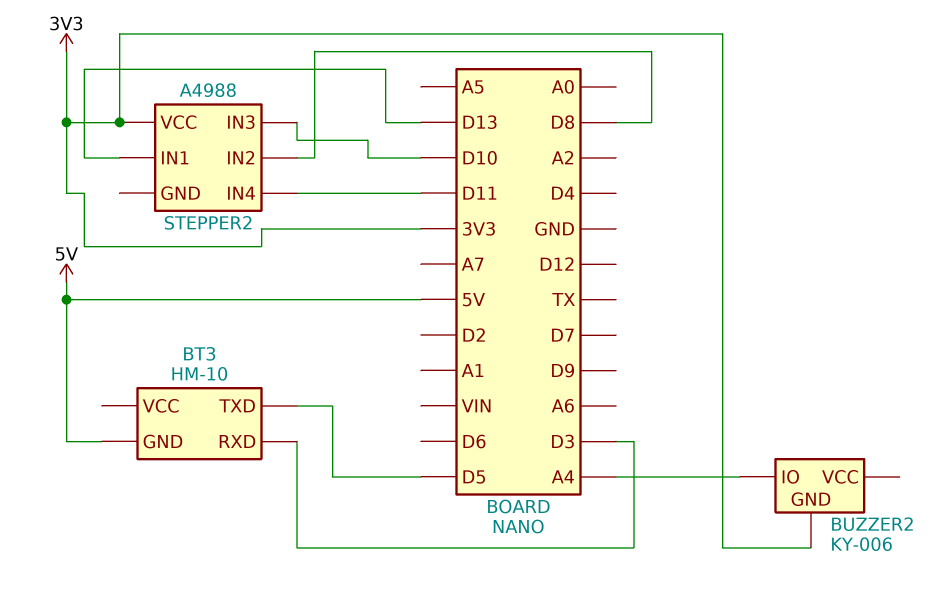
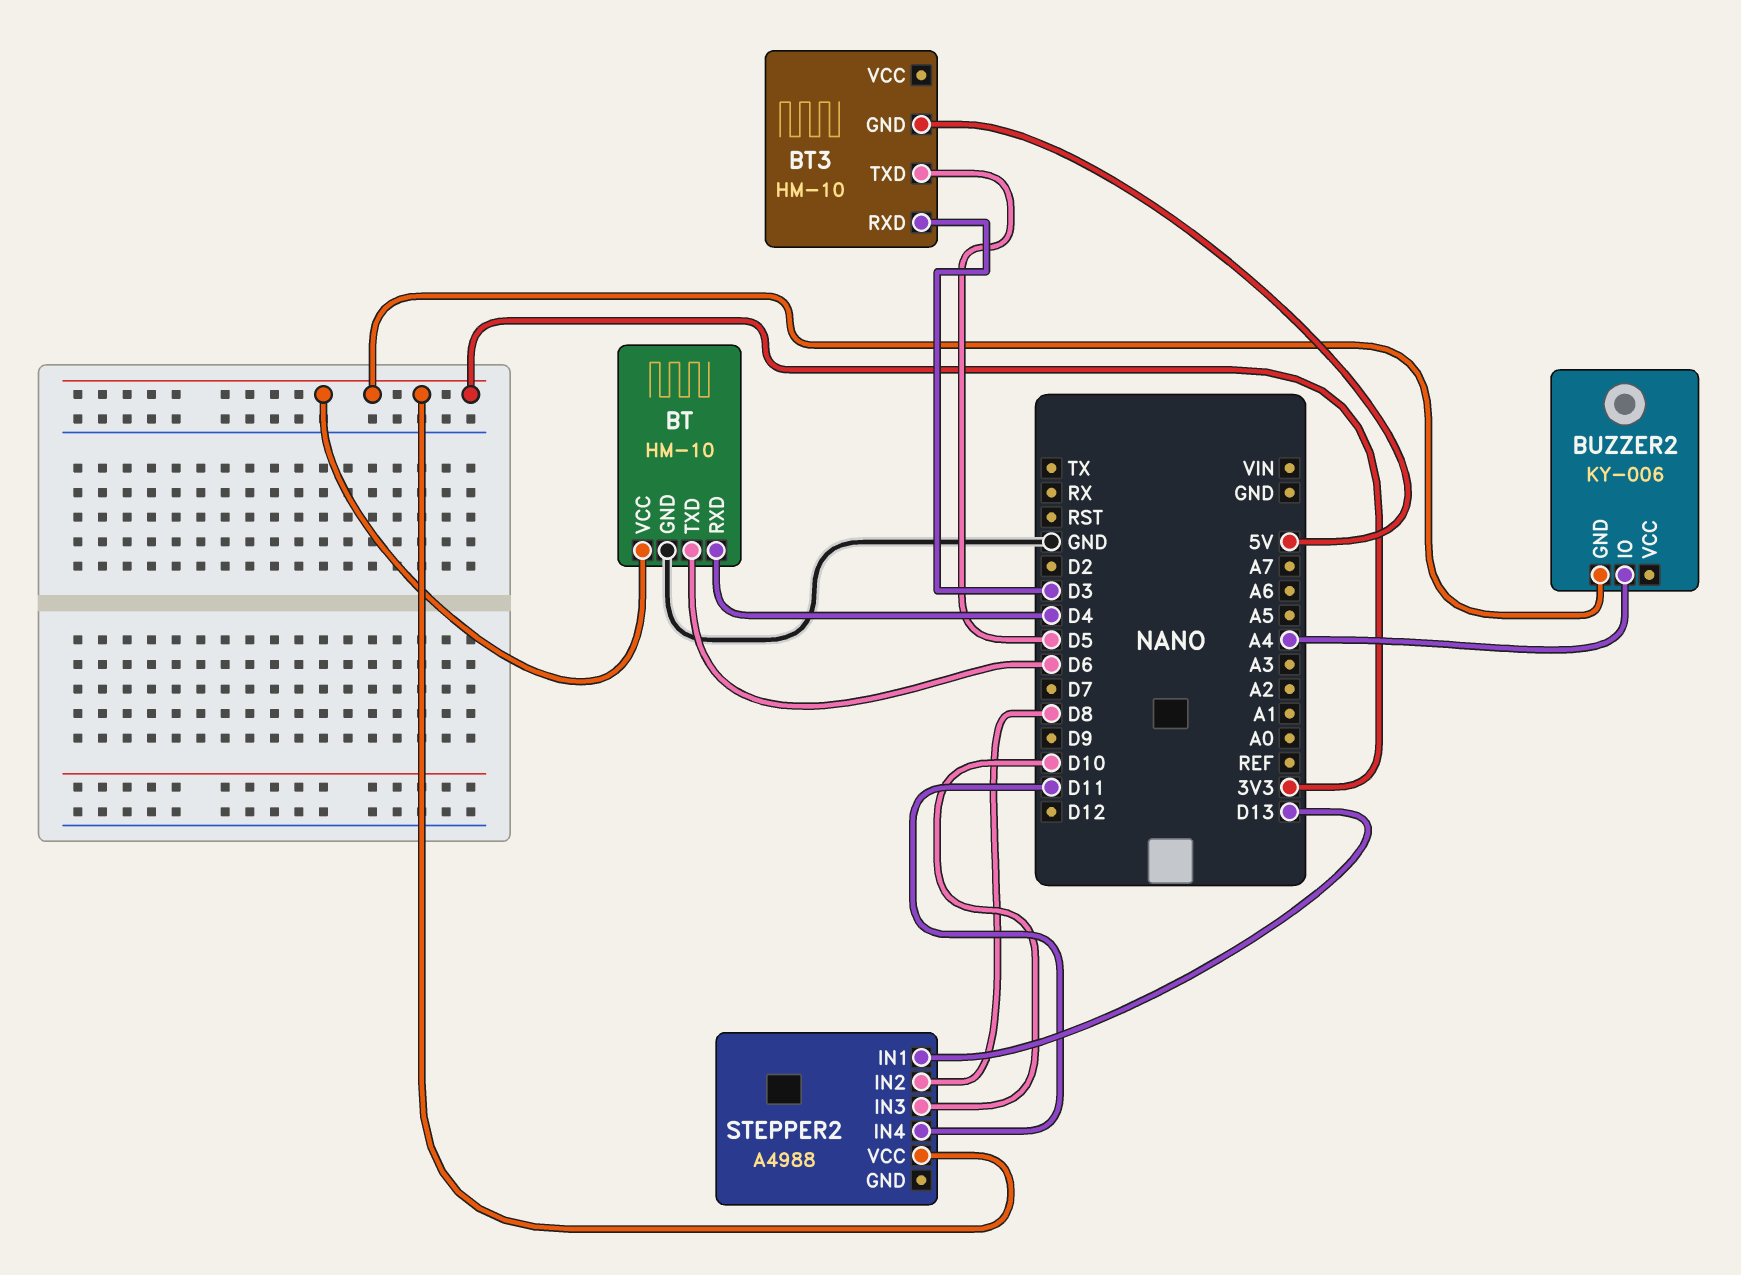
BT: none -> HM-10
BT pin GND: none -> GND
BT pin RXD: none -> D4
BT pin TXD: none -> D6
BT pin VCC: none -> 3V3

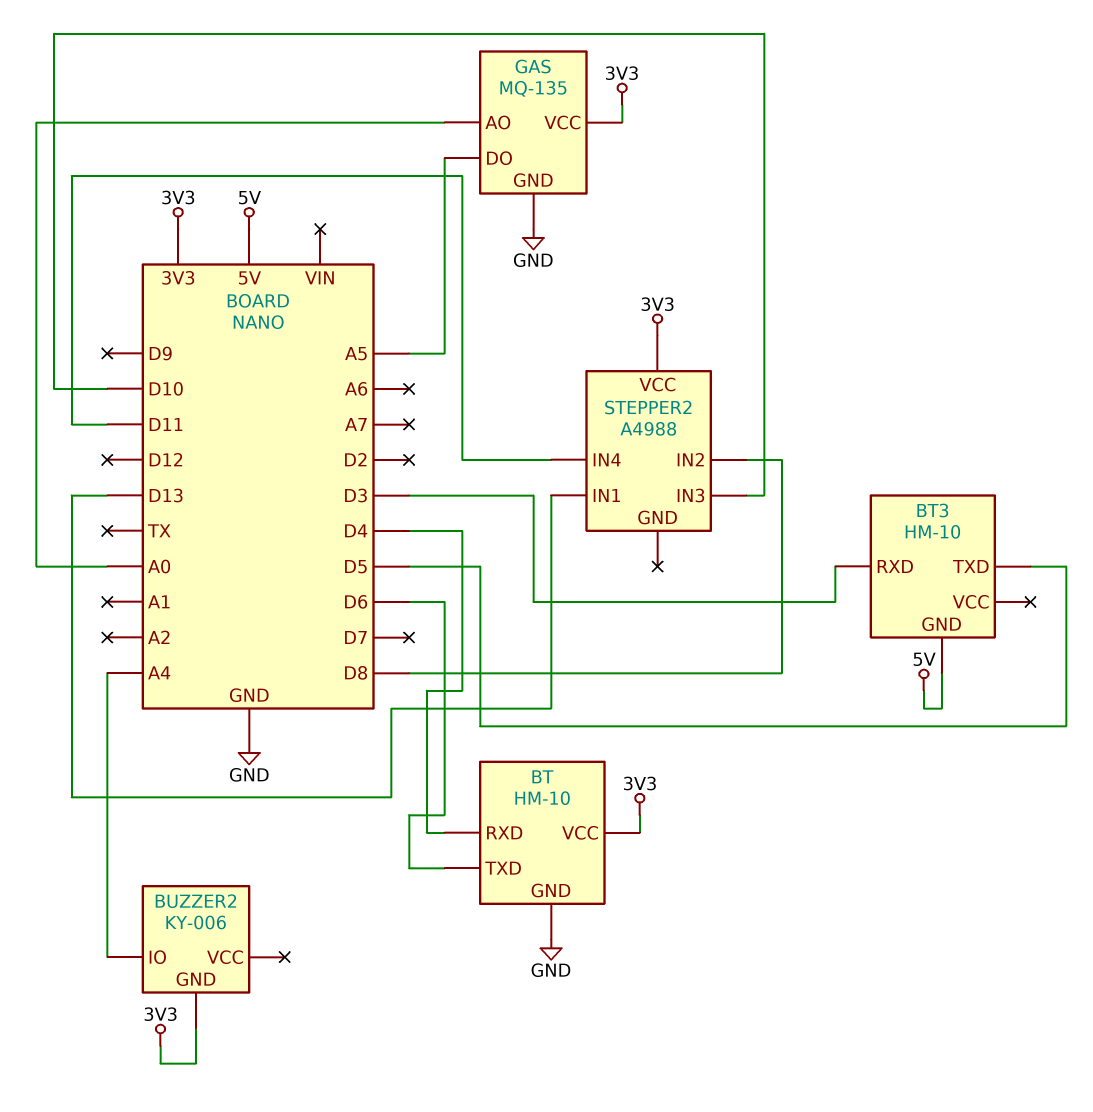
GAS: none -> MQ-135
GAS pin AO: none -> A0
GAS pin DO: none -> A5
GAS pin GND: none -> GND
GAS pin VCC: none -> 3V3

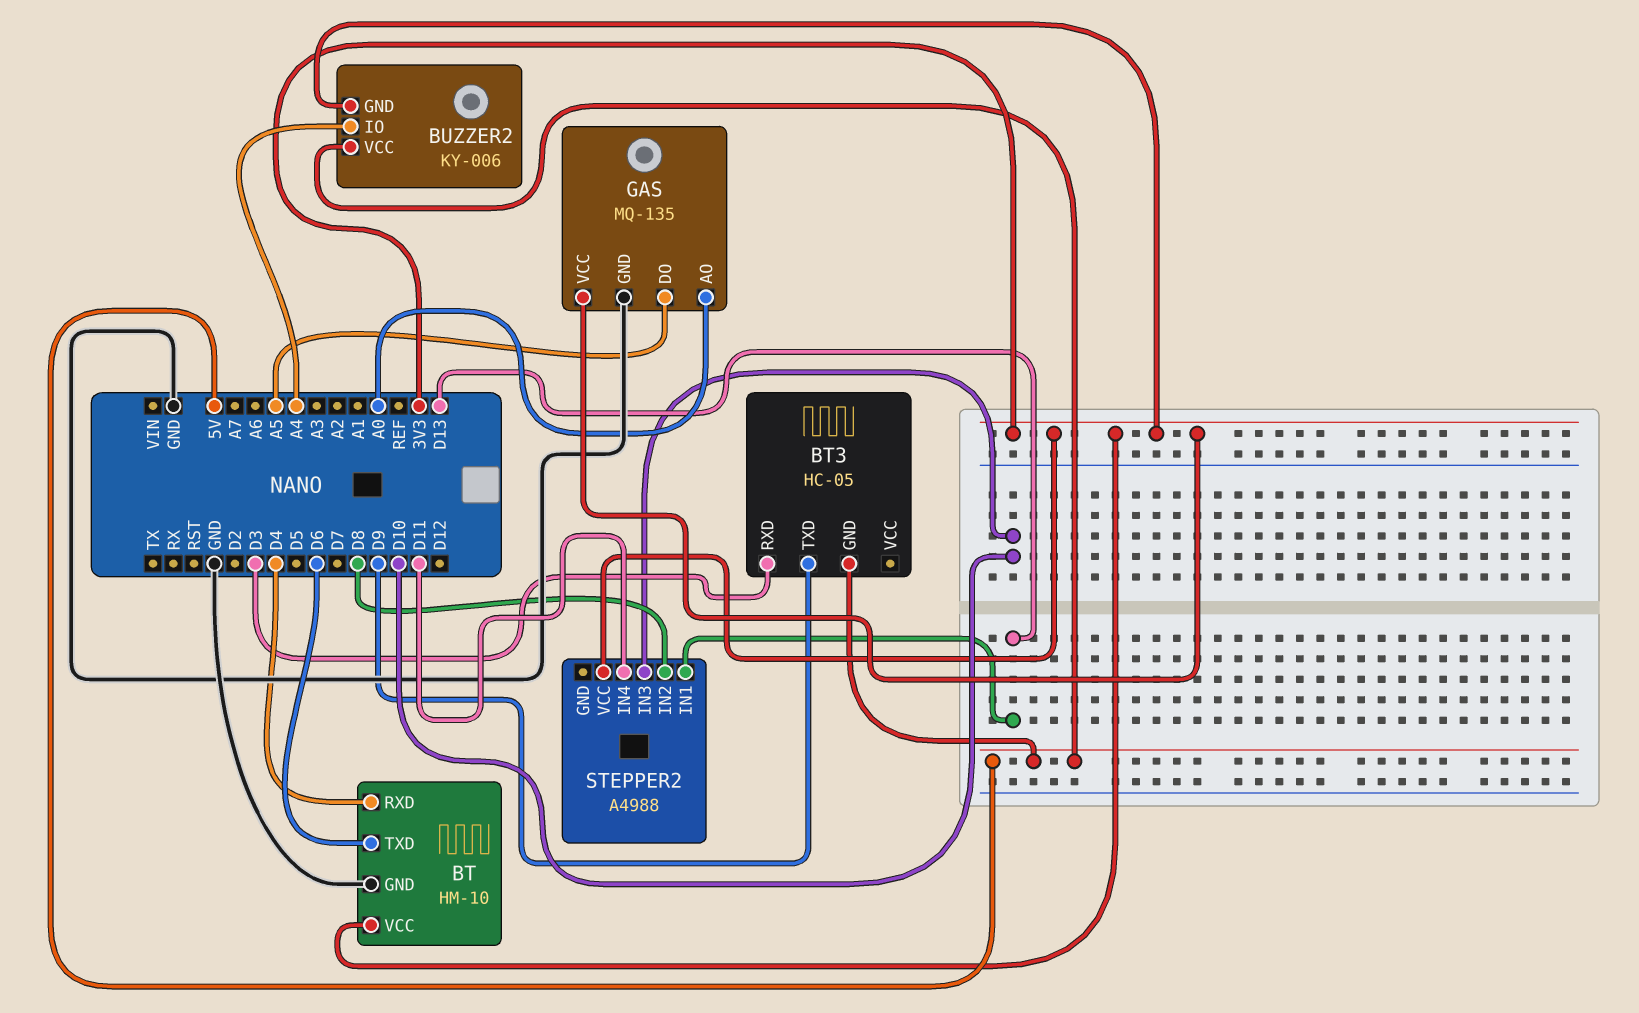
BT3: HM-10 -> HC-05
BT3 pin TXD: D5 -> D9
BUZZER2 pin VCC: none -> 5V

